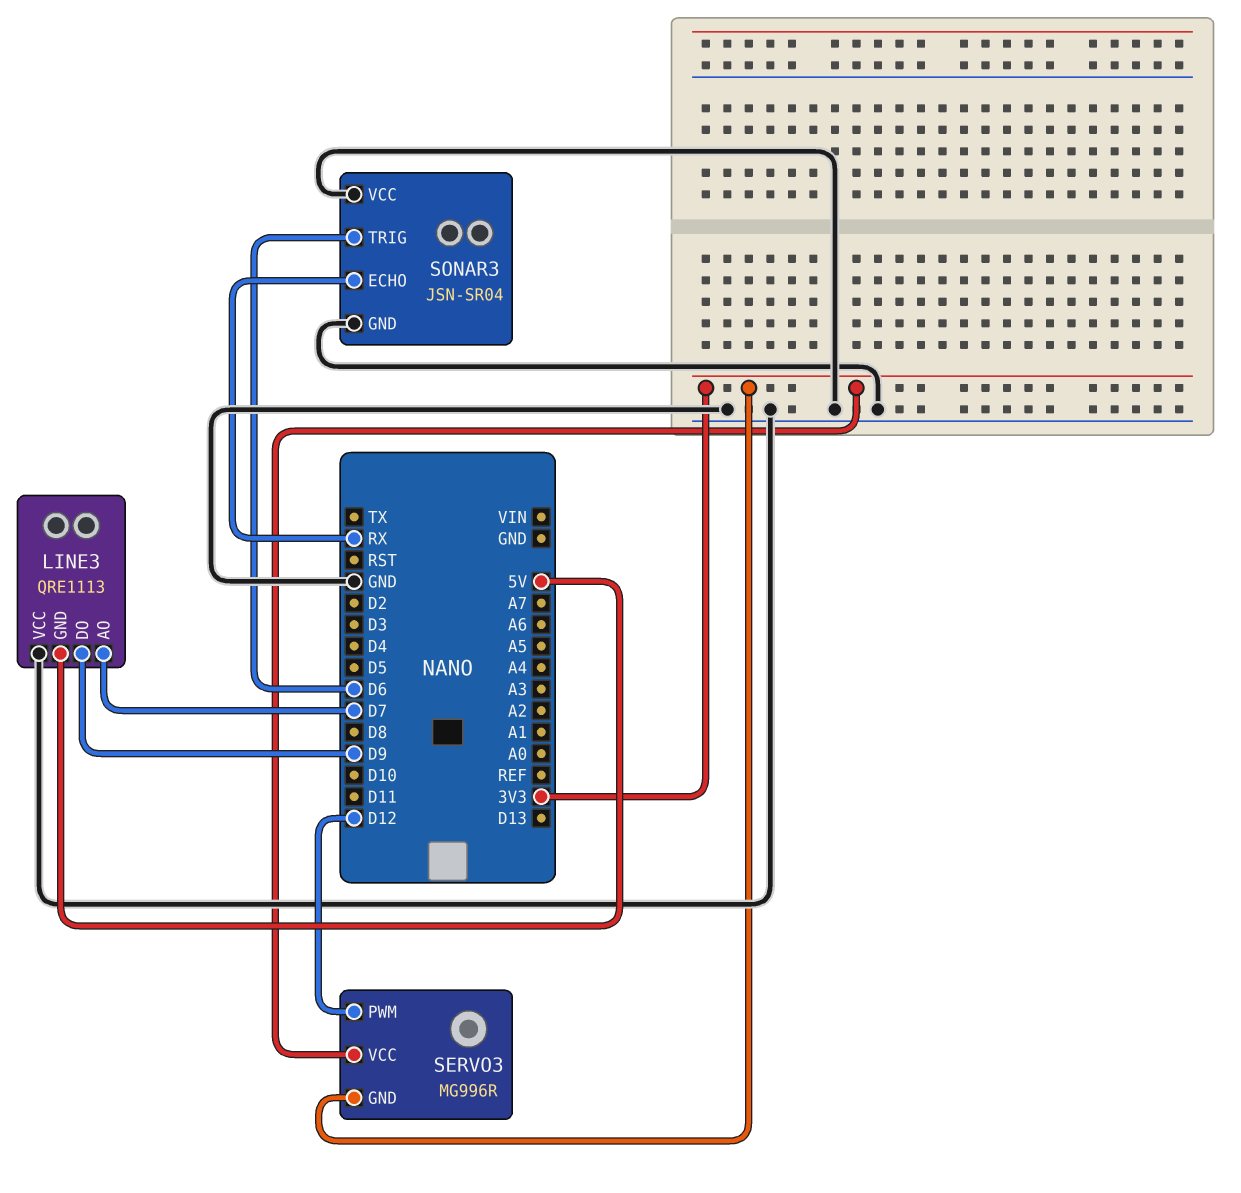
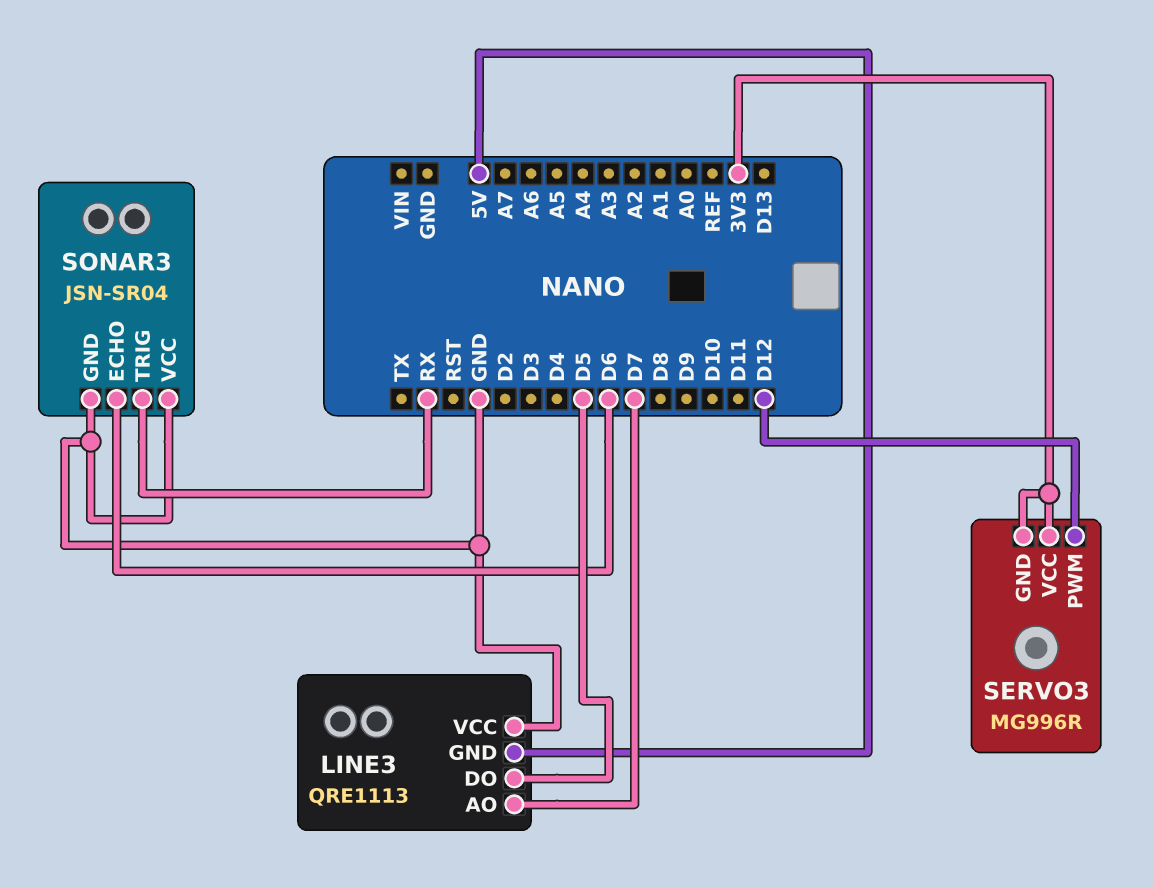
LINE3 pin DO: D9 -> D5
SONAR3 pin ECHO: RX -> D6
SONAR3 pin TRIG: D6 -> RX

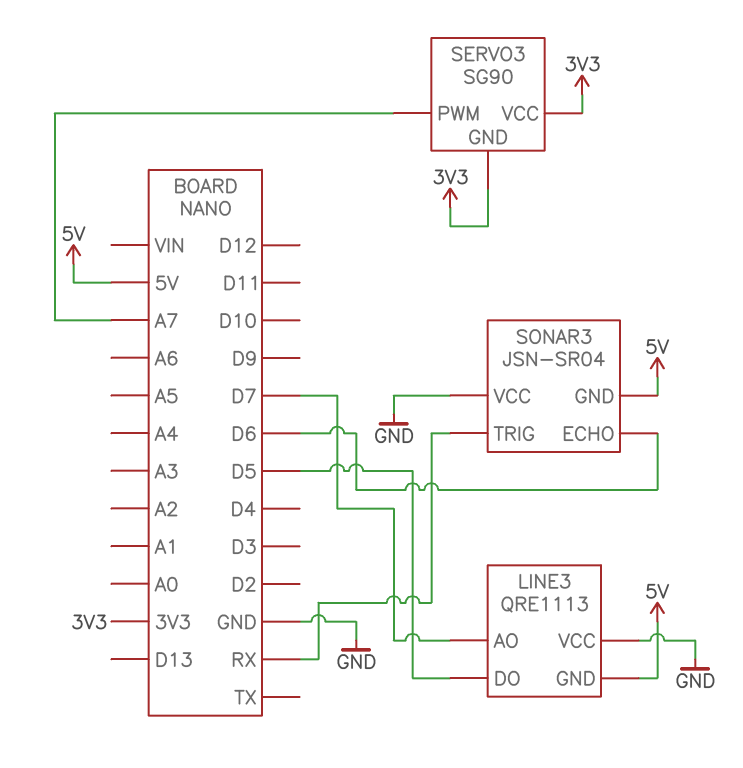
SERVO3: MG996R -> SG90
SERVO3 pin PWM: D12 -> A7
SONAR3 pin GND: GND -> 5V

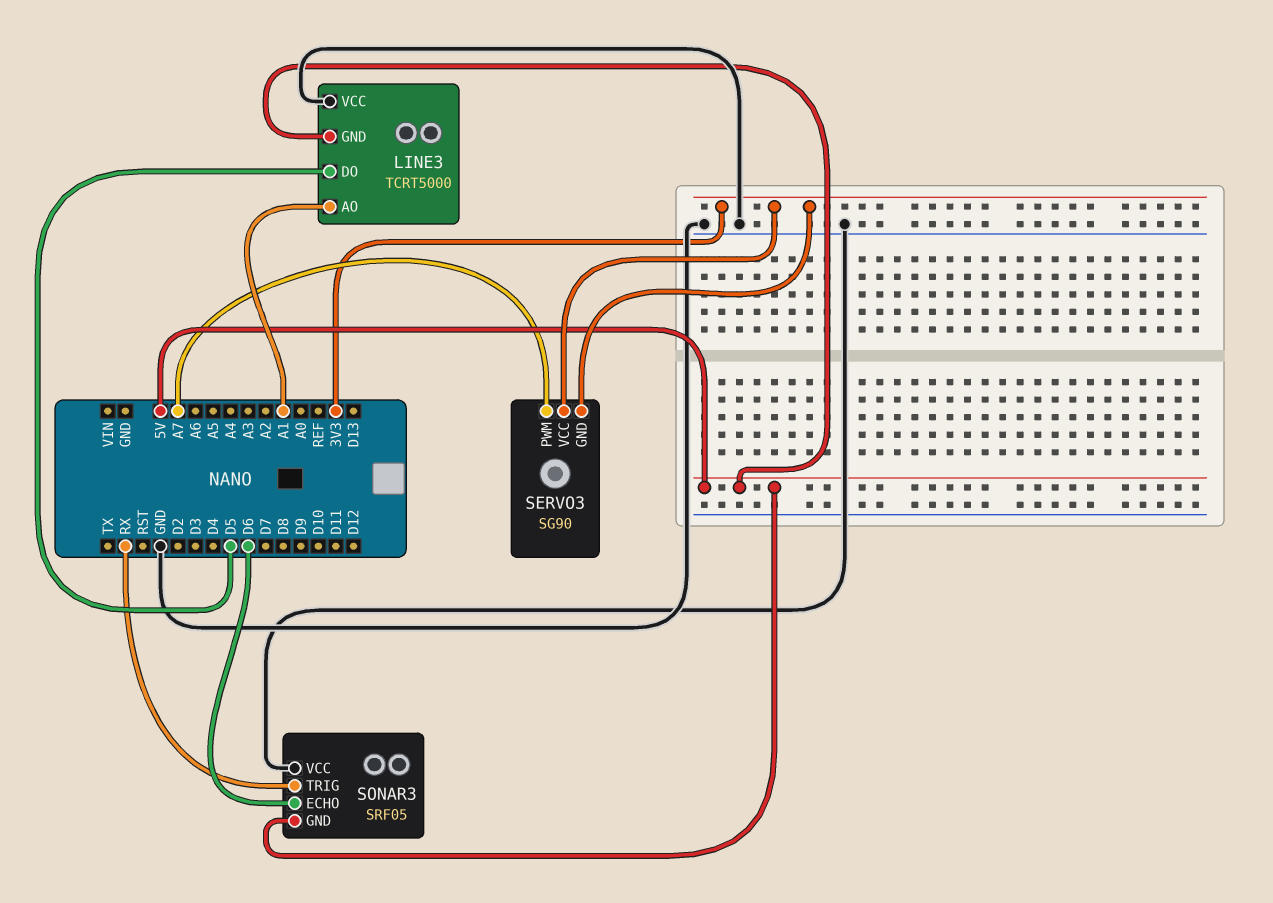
LINE3: QRE1113 -> TCRT5000
LINE3 pin AO: D7 -> A1
SONAR3: JSN-SR04 -> SRF05

